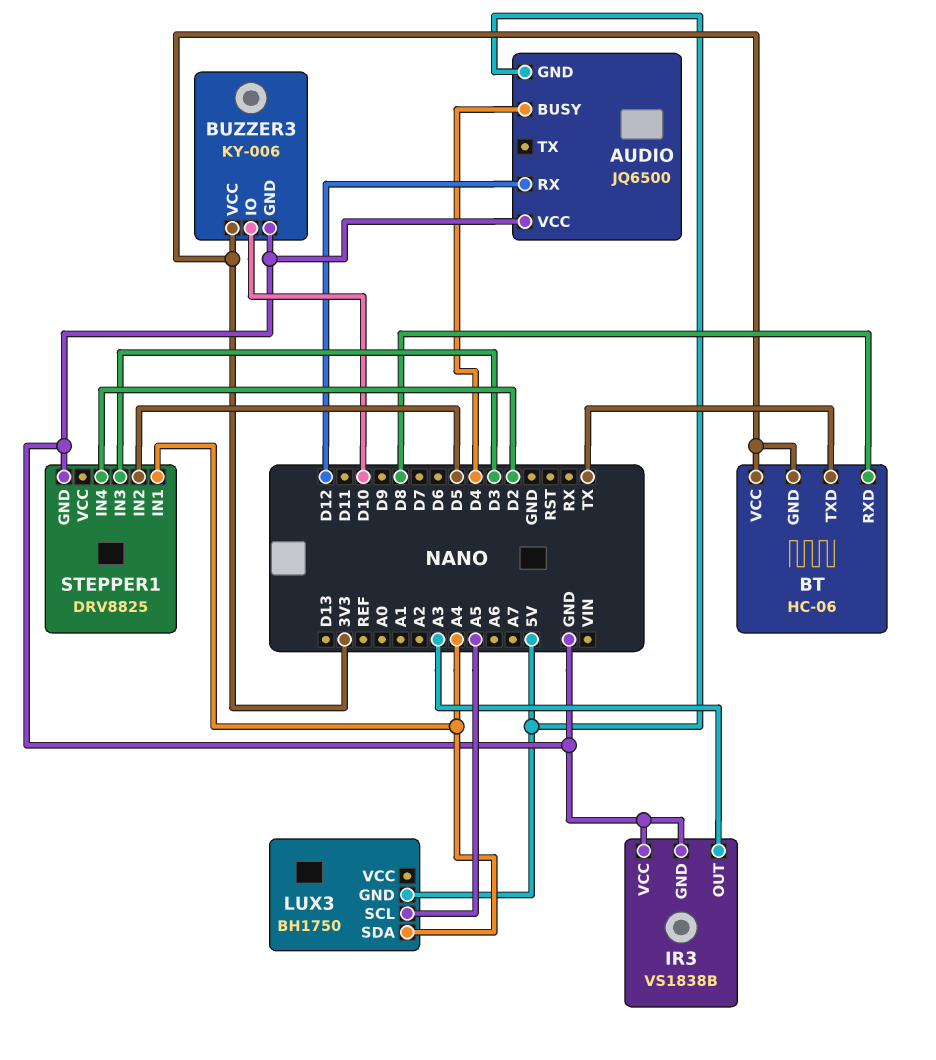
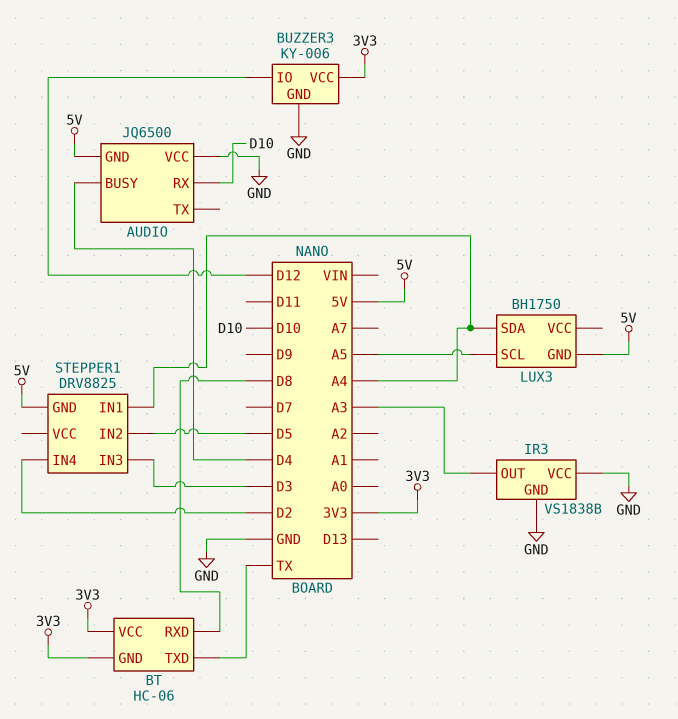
AUDIO pin RX: D12 -> D10
BUZZER3 pin IO: D10 -> D12
STEPPER1 pin GND: GND -> 5V

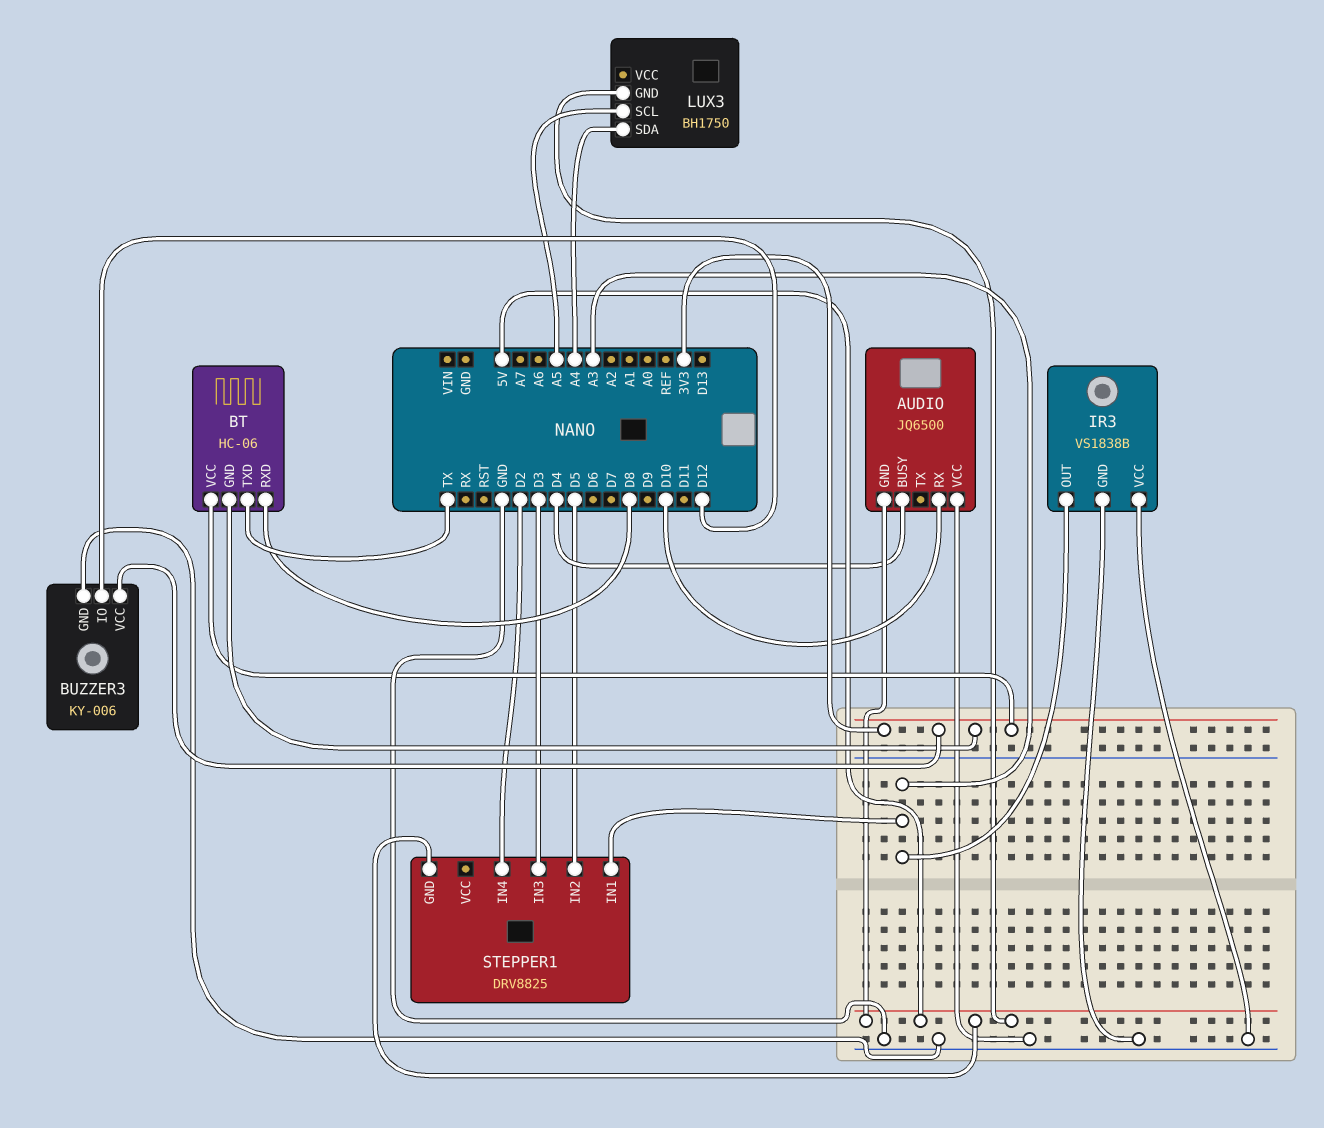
STEPPER1 pin IN1: A4 -> A3

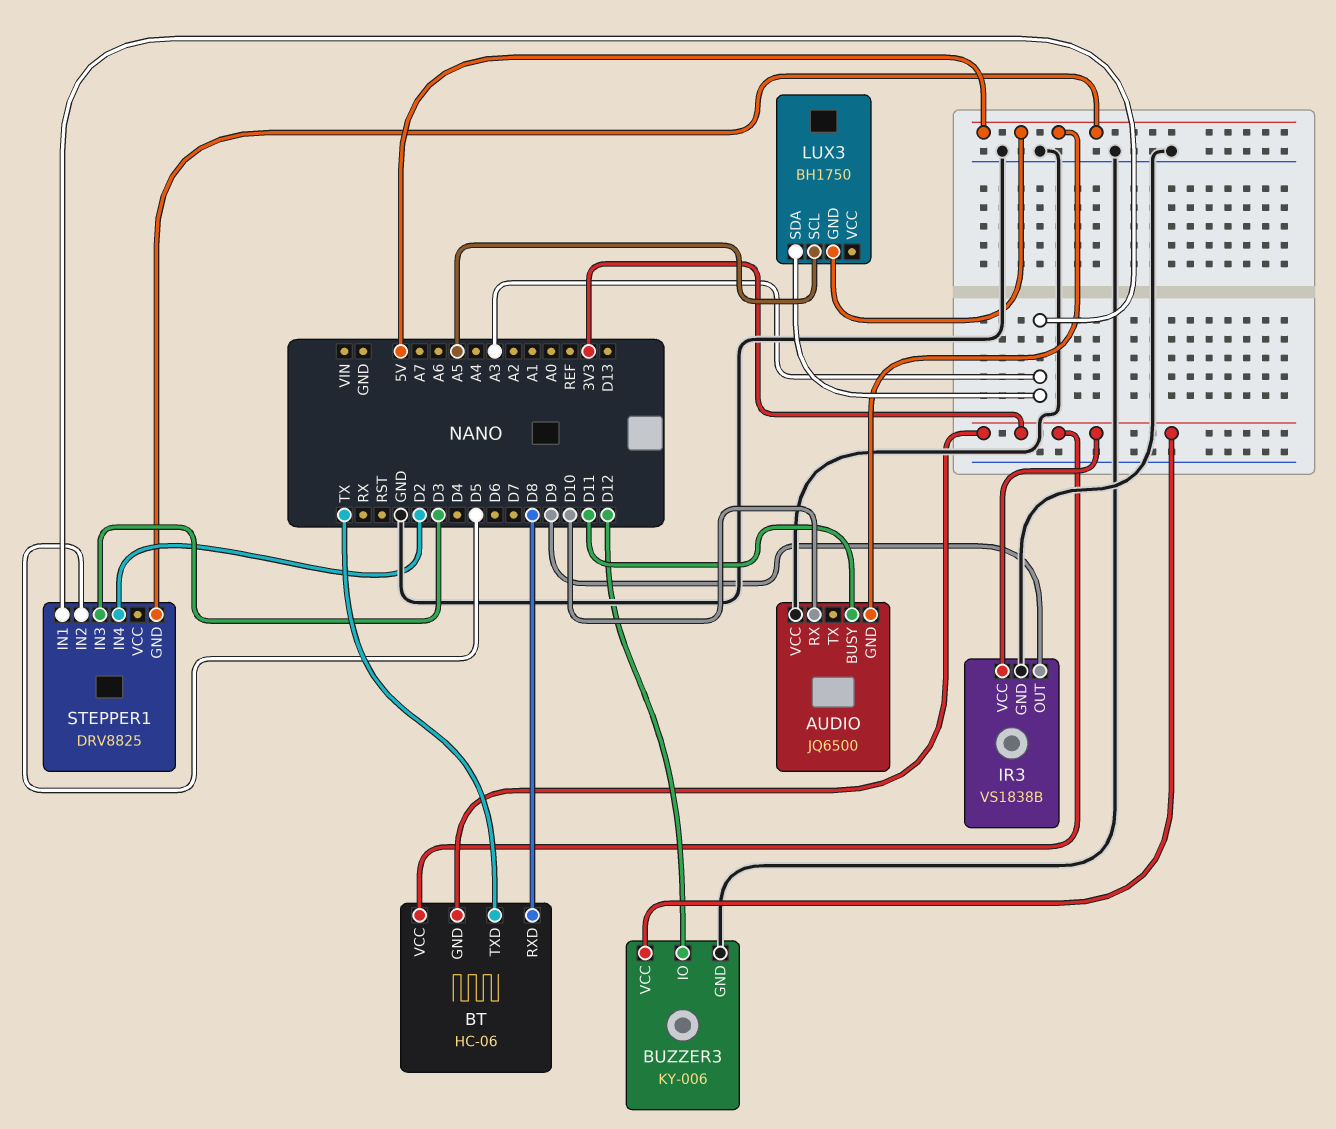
AUDIO pin BUSY: D4 -> D11
IR3 pin OUT: A3 -> D9
IR3 pin VCC: GND -> 3V3
LUX3 pin SDA: A4 -> A3

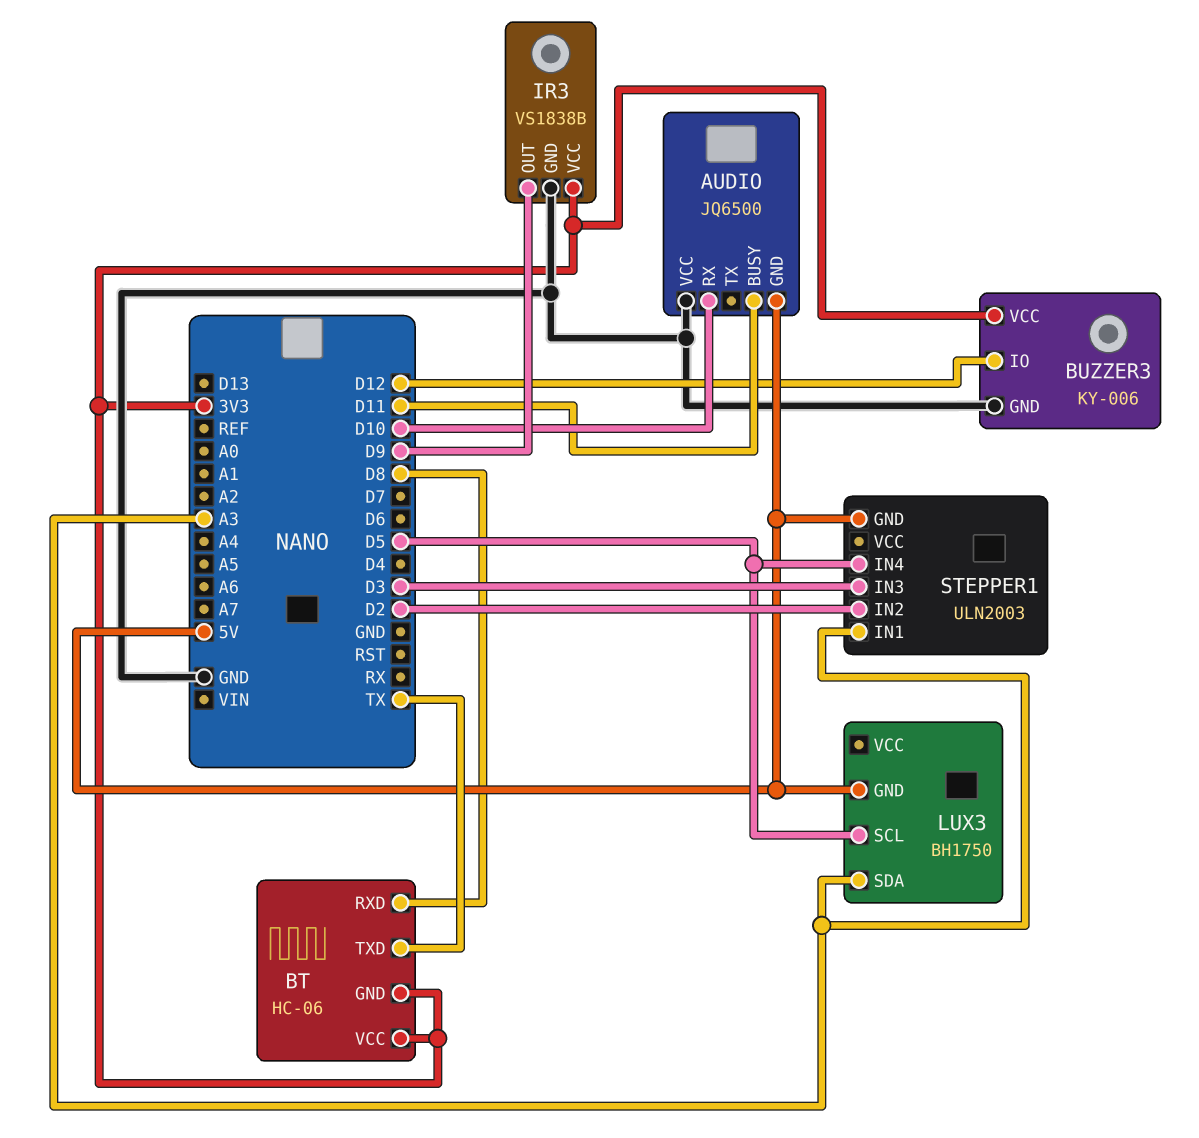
LUX3 pin SCL: A5 -> D5
STEPPER1: DRV8825 -> ULN2003
STEPPER1 pin IN2: D5 -> D2
STEPPER1 pin IN4: D2 -> D5

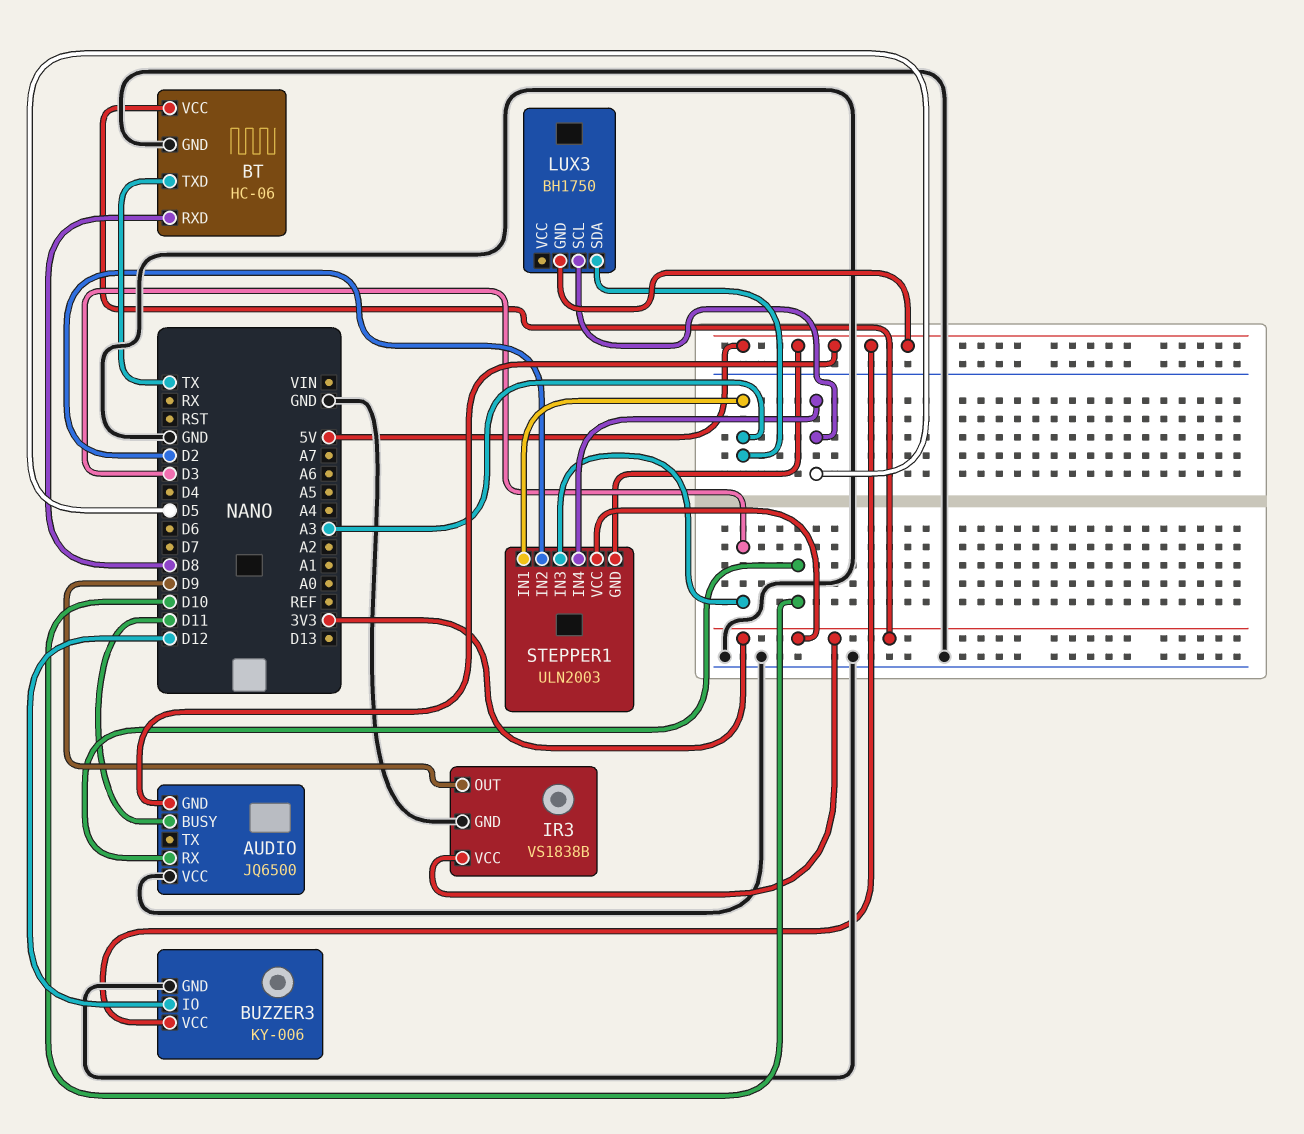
BT pin GND: 3V3 -> GND
BUZZER3 pin VCC: 3V3 -> 5V
STEPPER1 pin VCC: none -> 3V3

